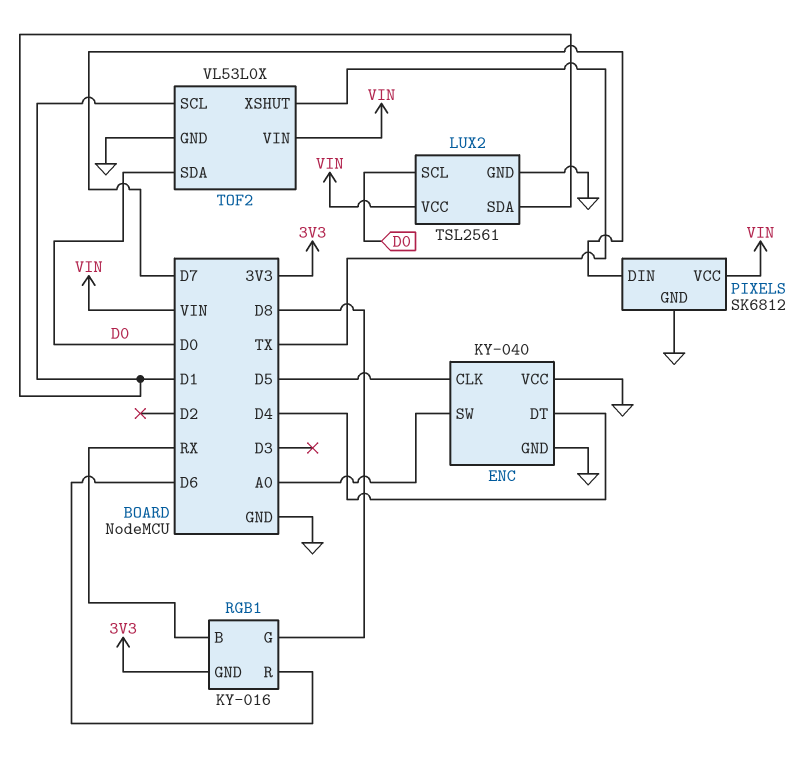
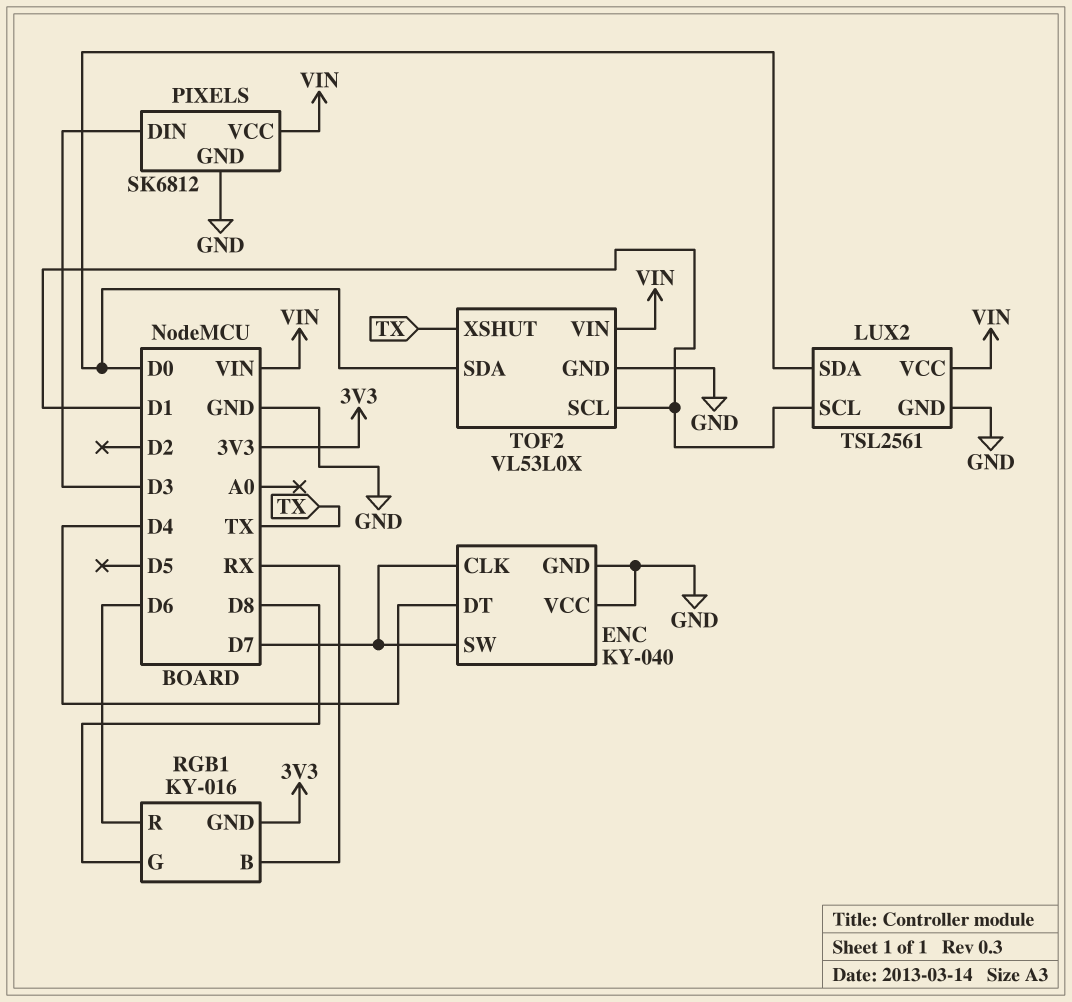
ENC pin CLK: D5 -> D7
ENC pin SW: A0 -> D7
LUX2 pin SCL: D0 -> D1
LUX2 pin SDA: D1 -> D0
PIXELS pin DIN: D7 -> D3

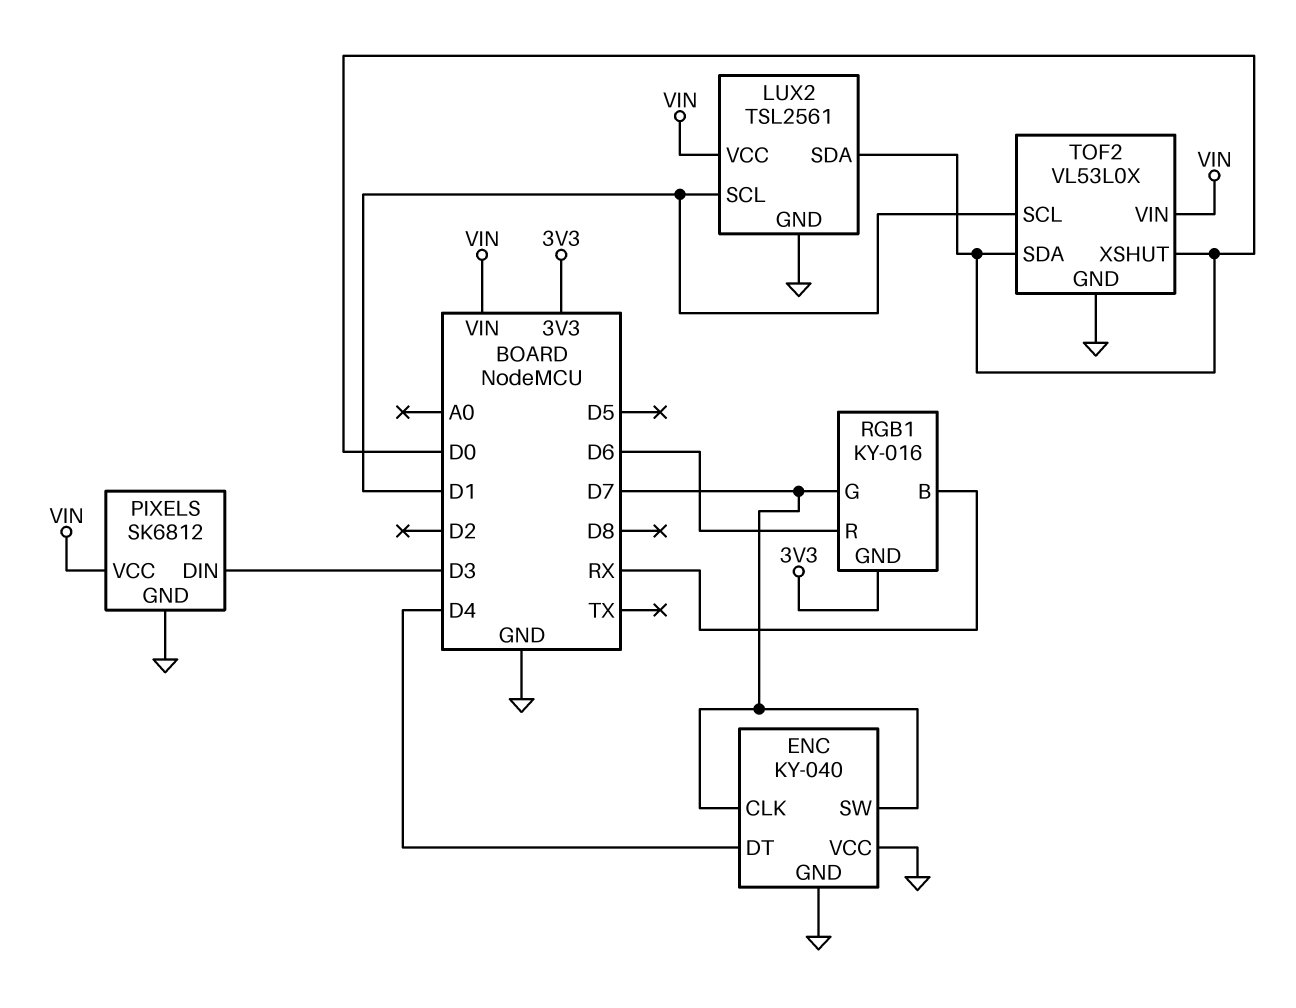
RGB1 pin G: D8 -> D7
TOF2 pin XSHUT: TX -> D0

